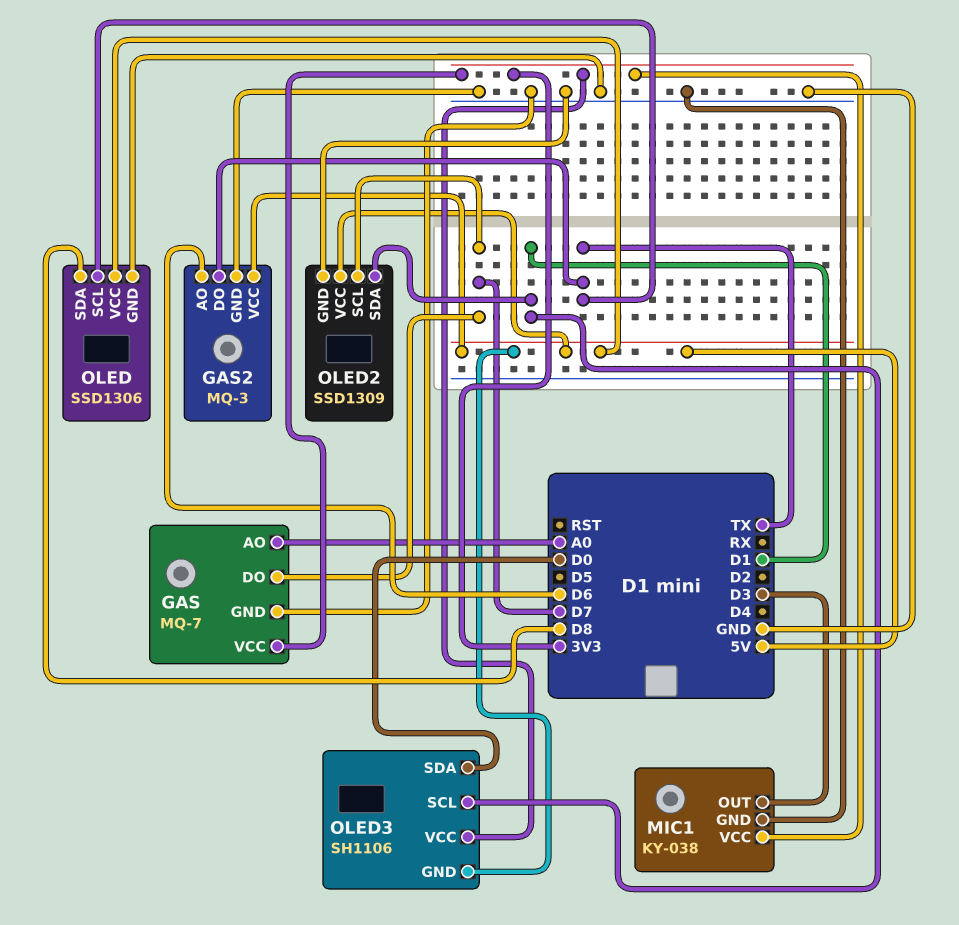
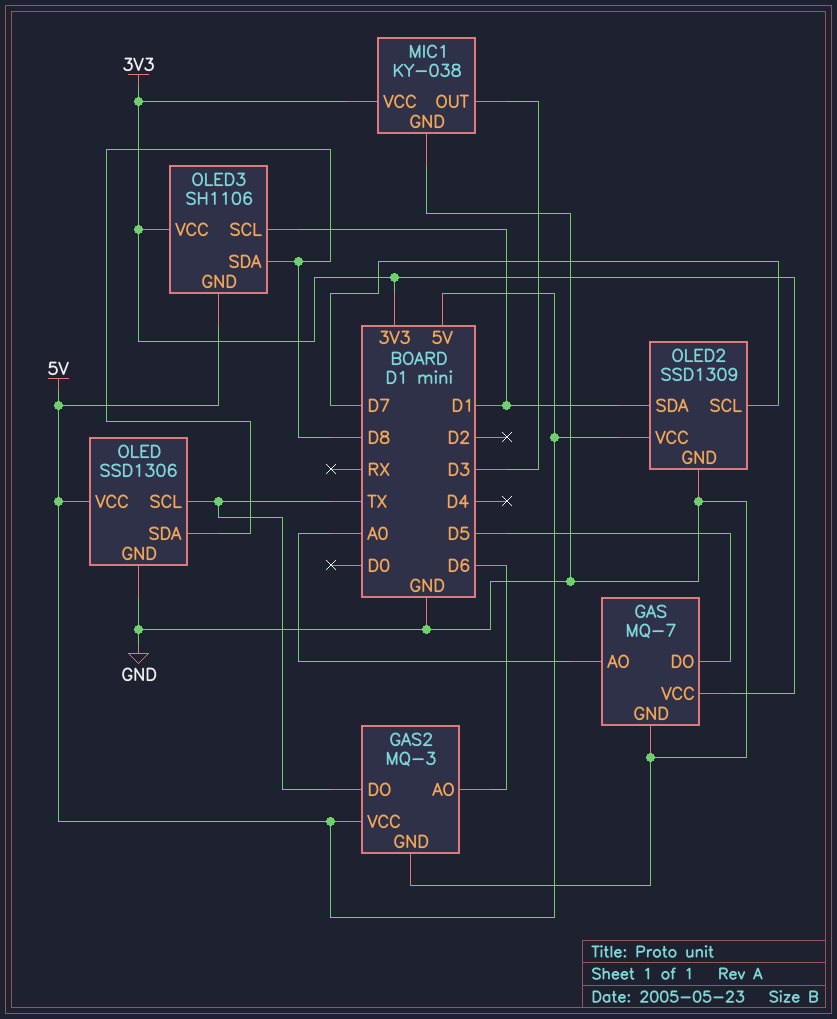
GAS pin DO: D7 -> D5
OLED3 pin SDA: D0 -> D8

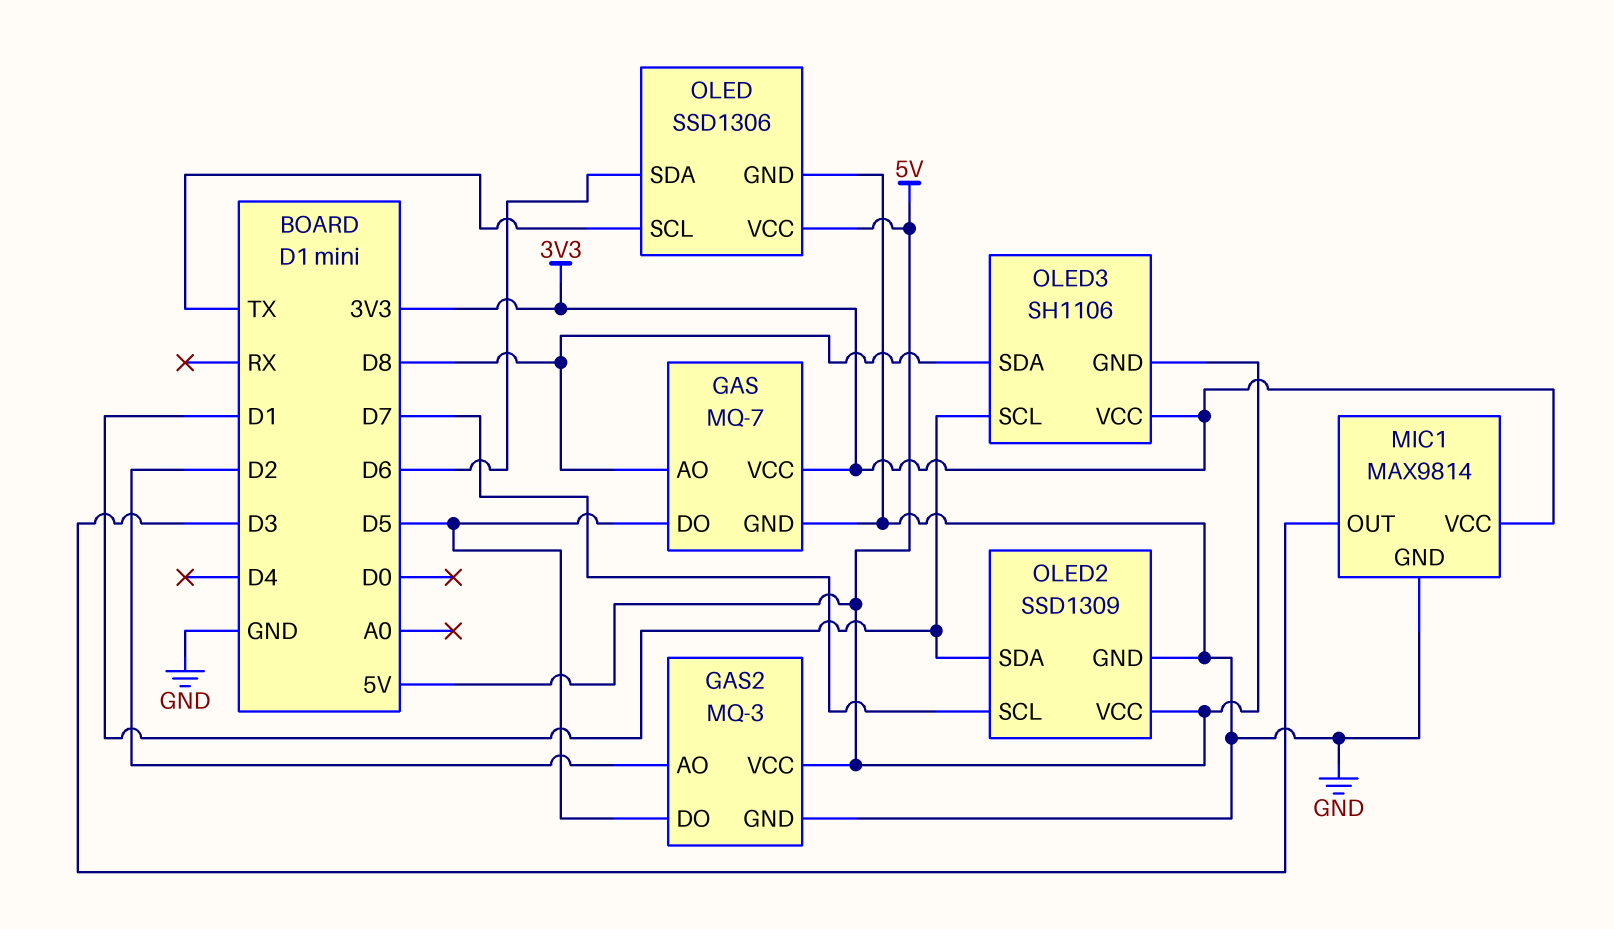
GAS pin AO: A0 -> D8
GAS2 pin AO: D6 -> D2
GAS2 pin DO: TX -> D5
MIC1: KY-038 -> MAX9814
OLED pin SDA: D8 -> D6

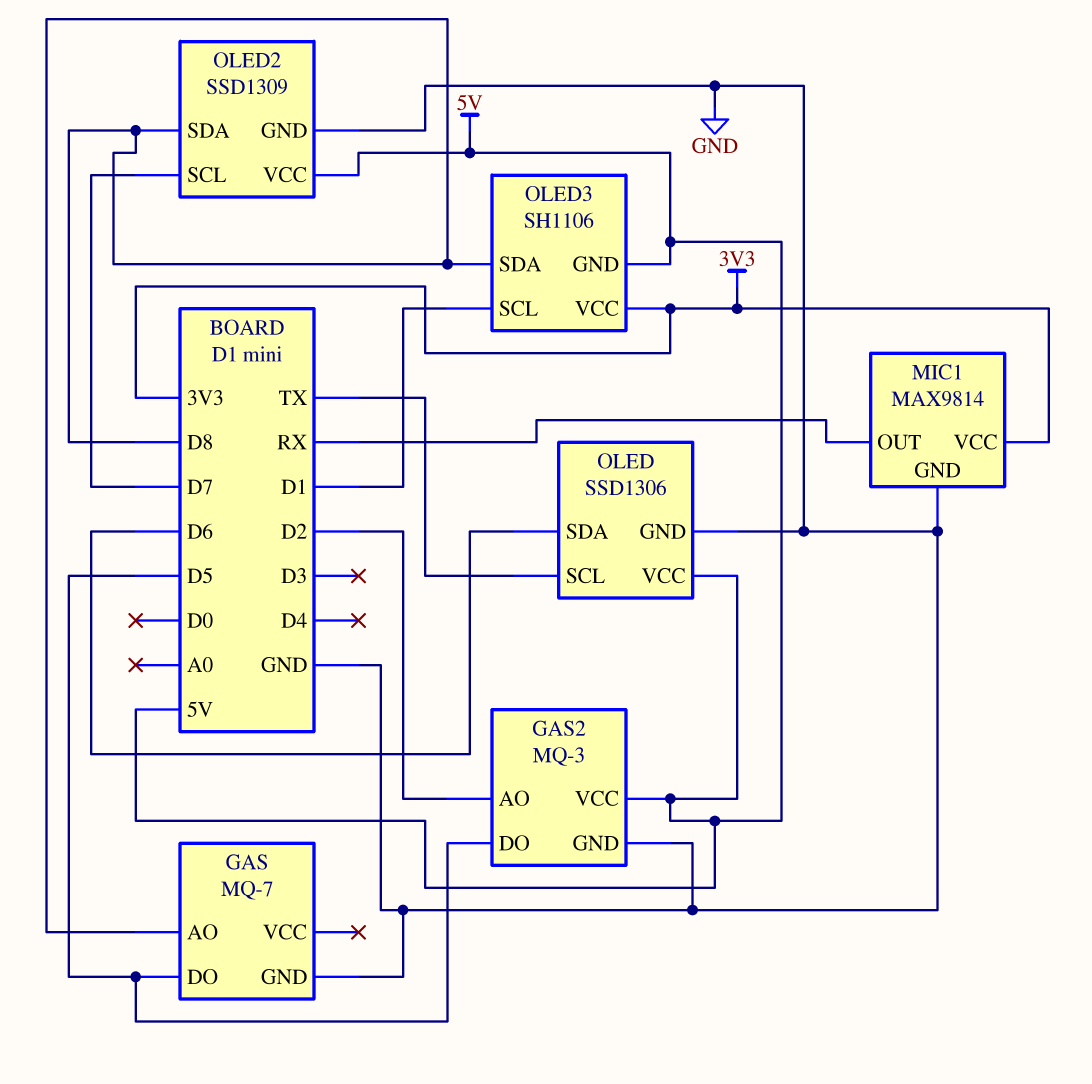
GAS pin VCC: 3V3 -> none
MIC1 pin OUT: D3 -> RX
OLED2 pin SDA: D1 -> D8

